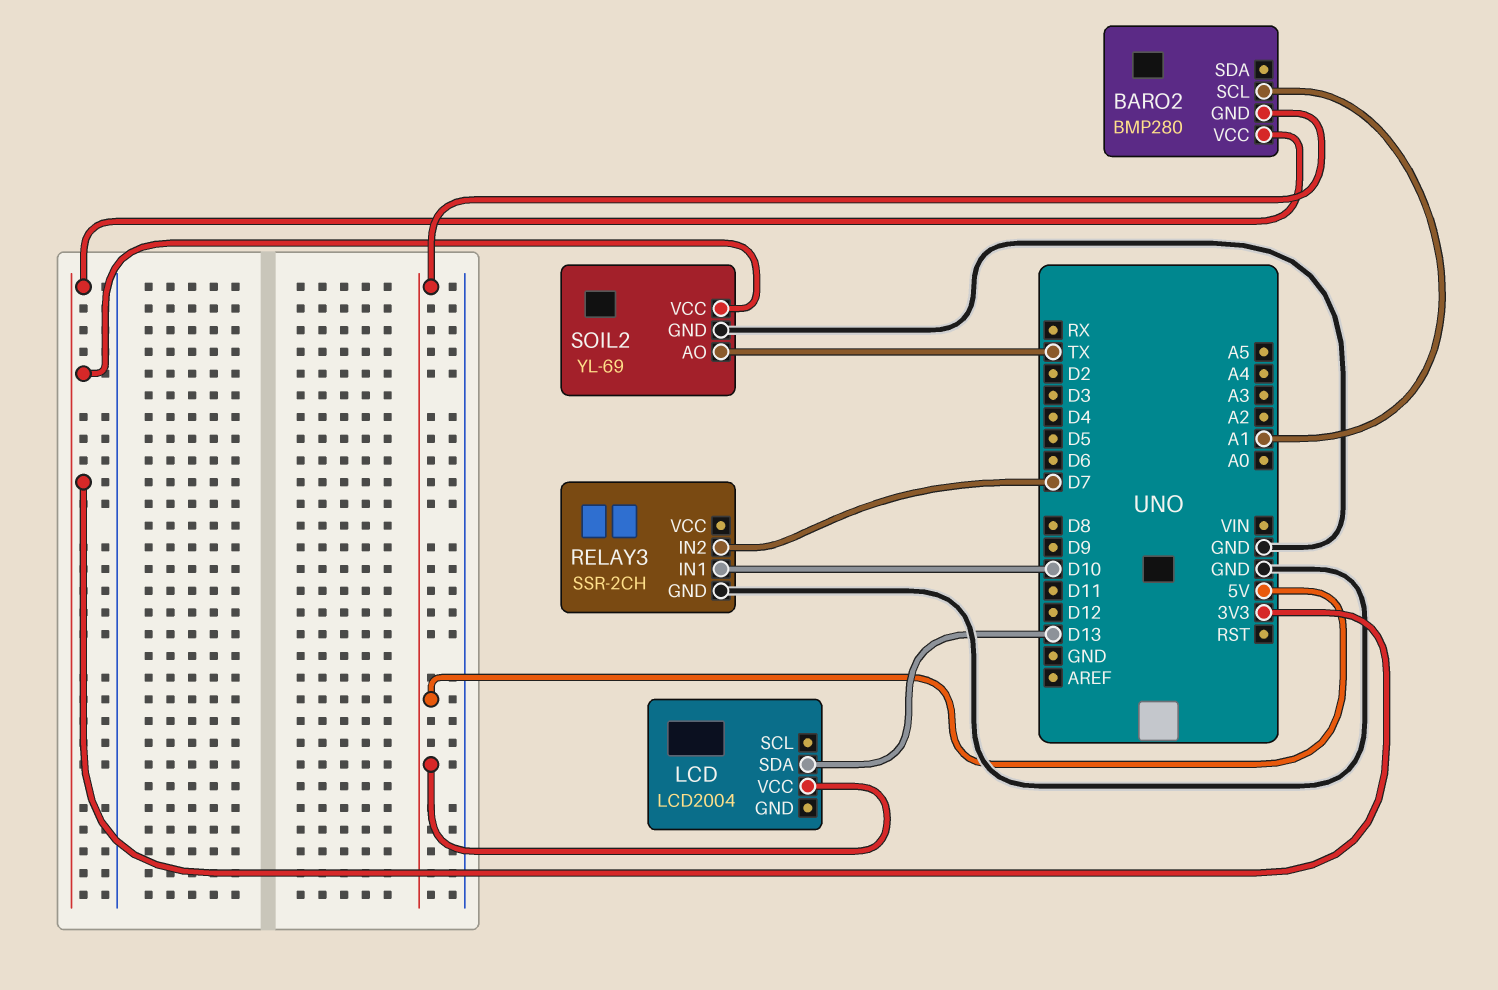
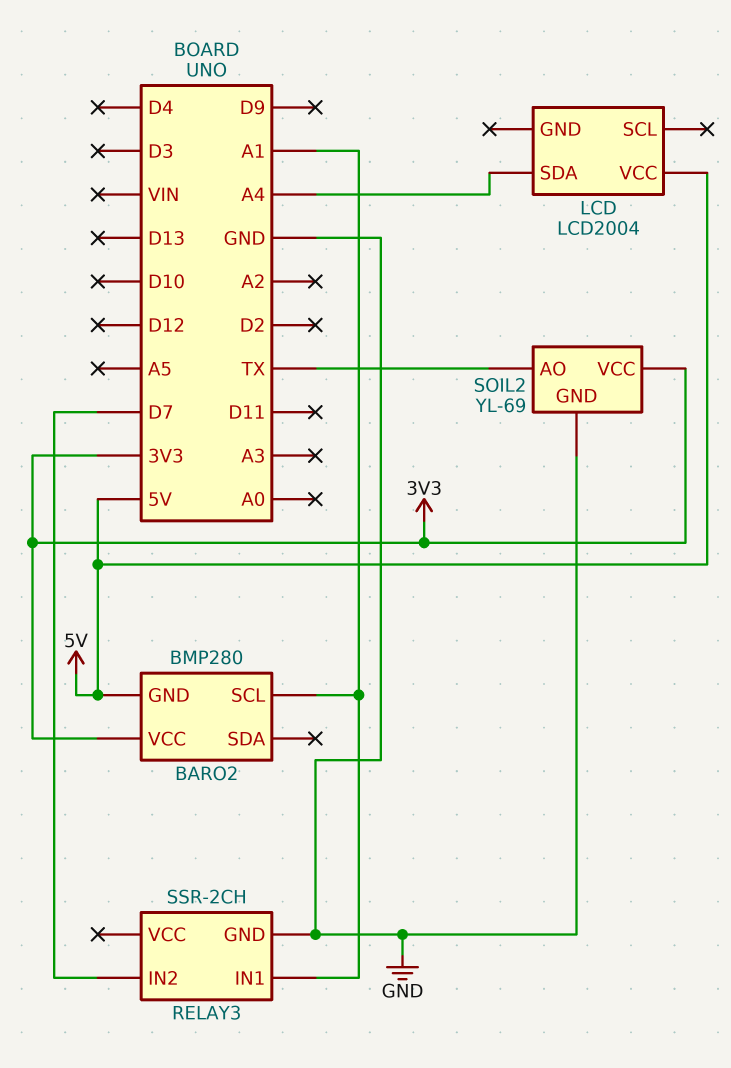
LCD pin SDA: D13 -> A4
RELAY3 pin IN1: D10 -> A1

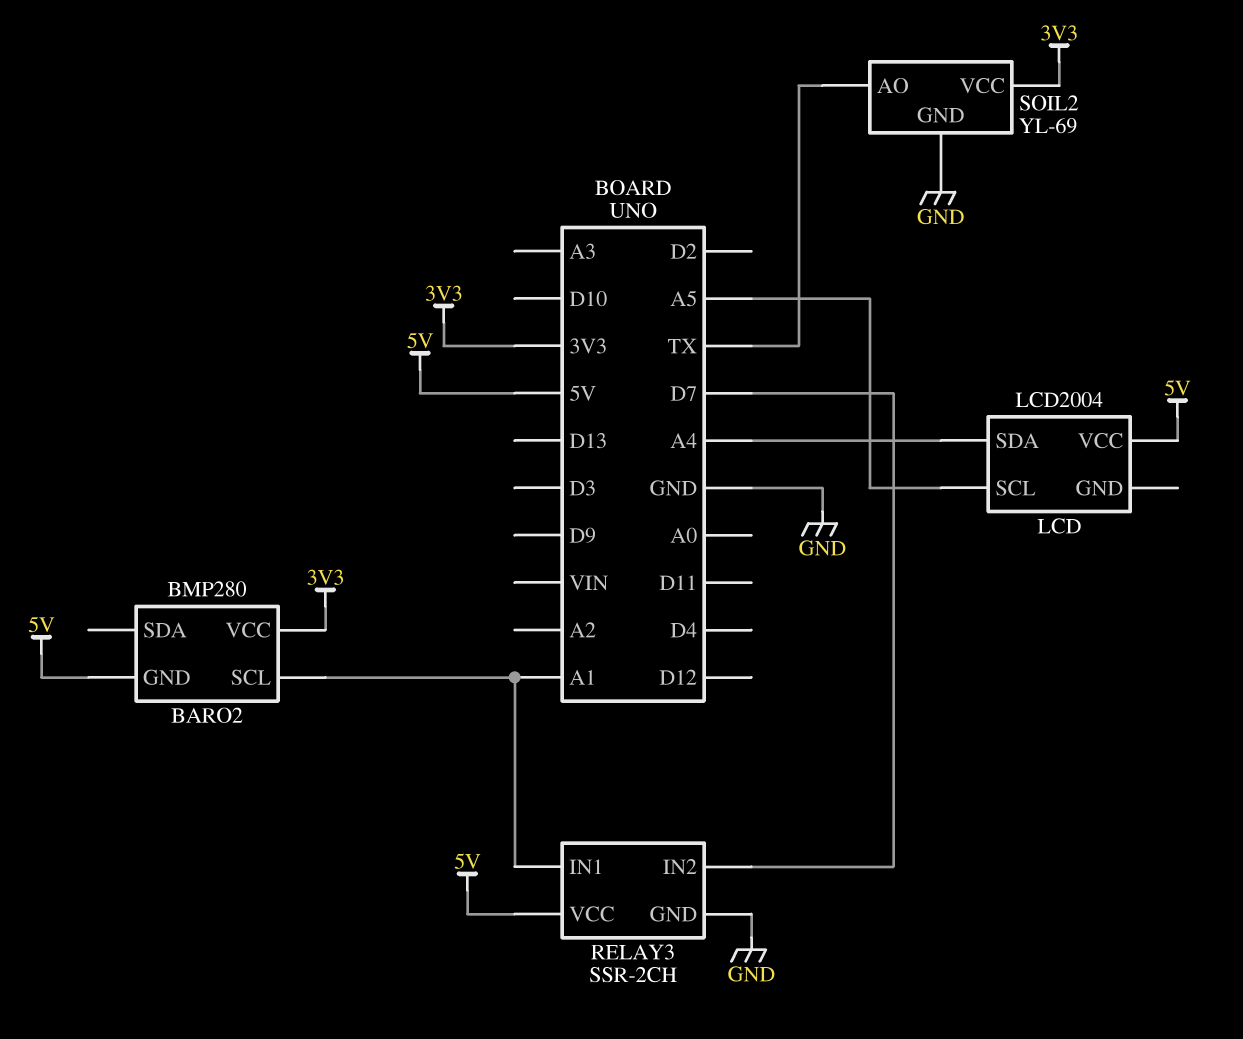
LCD pin SCL: none -> A5
RELAY3 pin VCC: none -> 5V

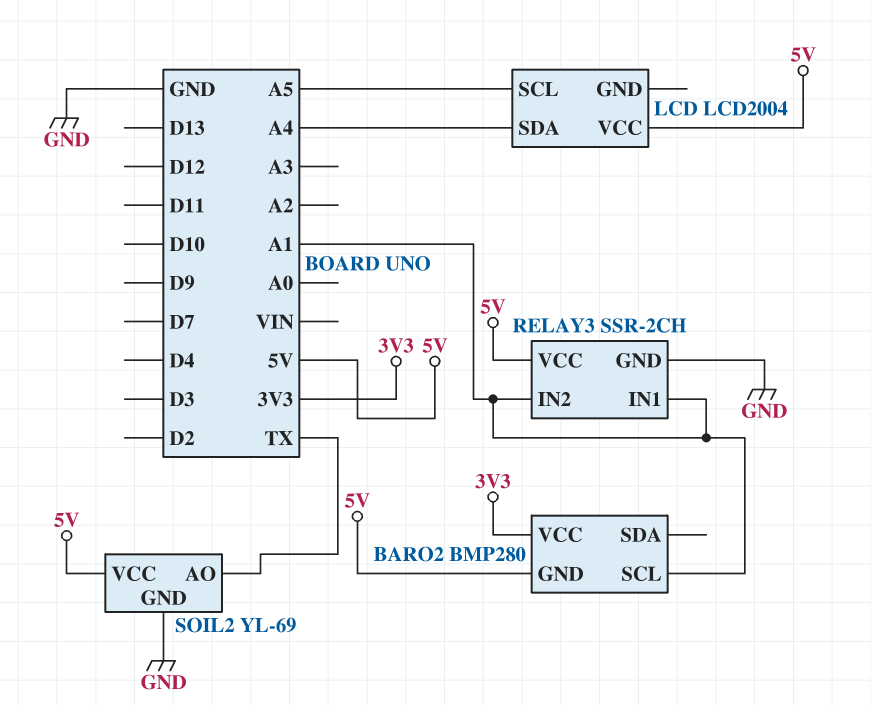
RELAY3 pin IN2: D7 -> A1
SOIL2 pin VCC: 3V3 -> 5V

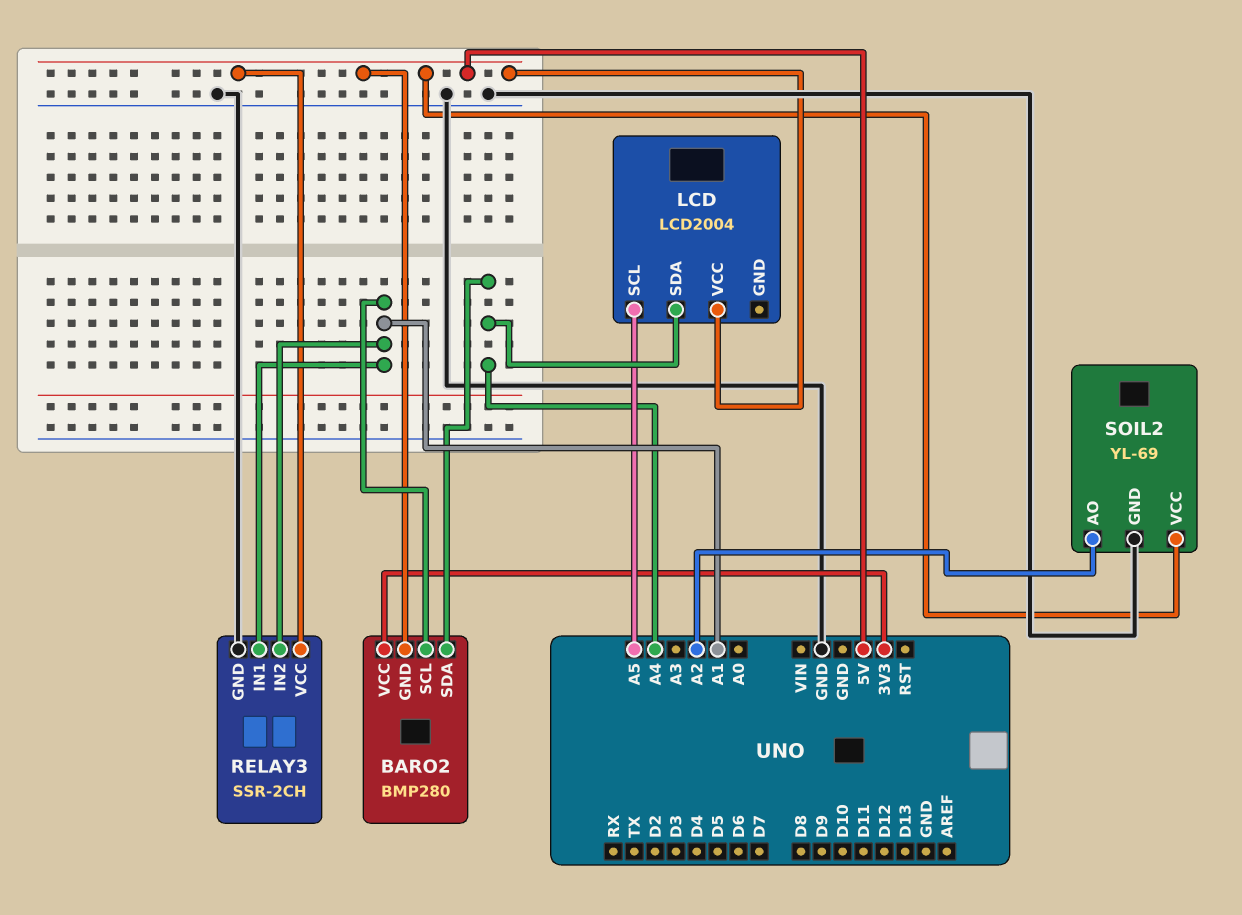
BARO2 pin SDA: none -> A4
SOIL2 pin AO: TX -> A2

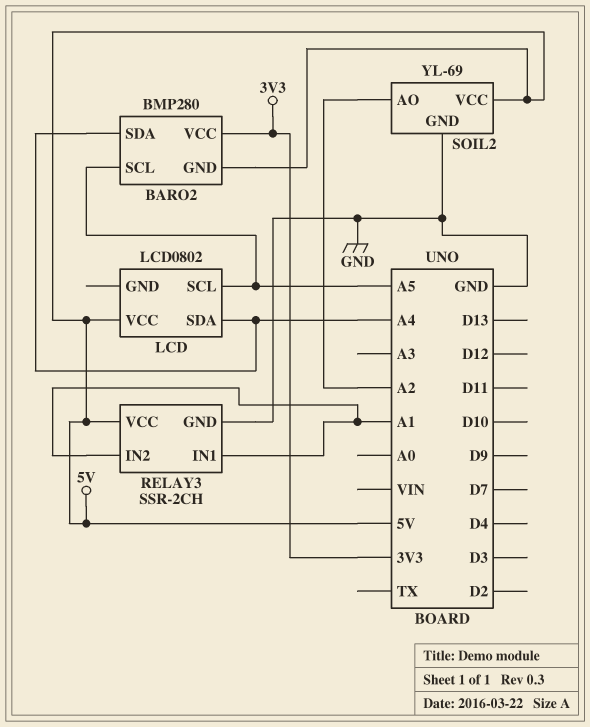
BARO2 pin SCL: A1 -> A5
LCD: LCD2004 -> LCD0802

